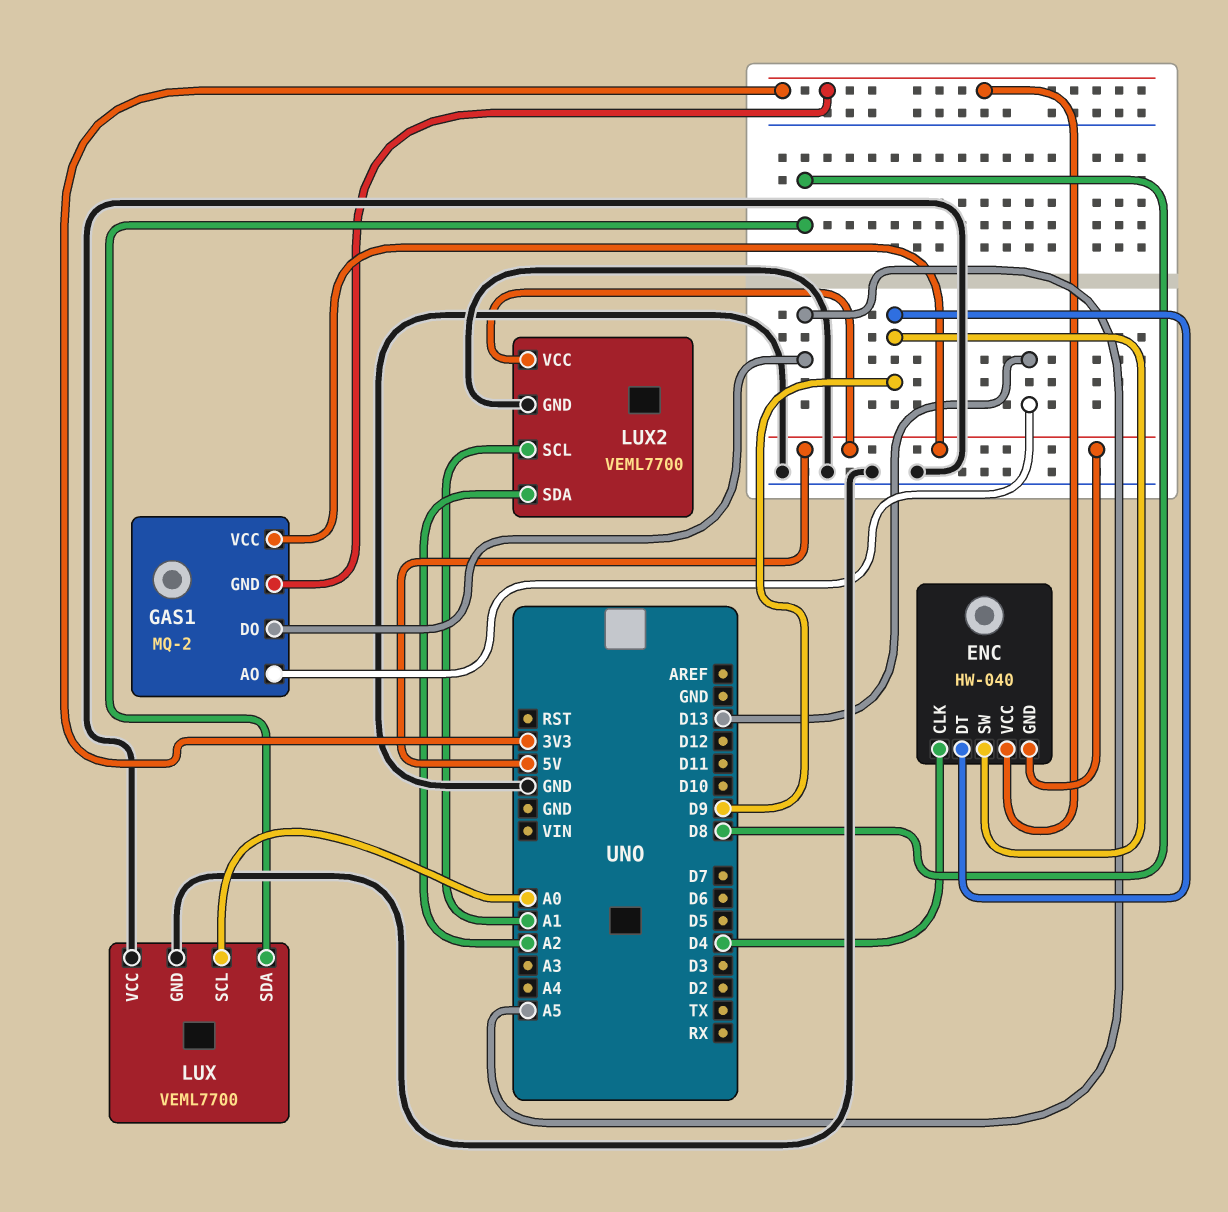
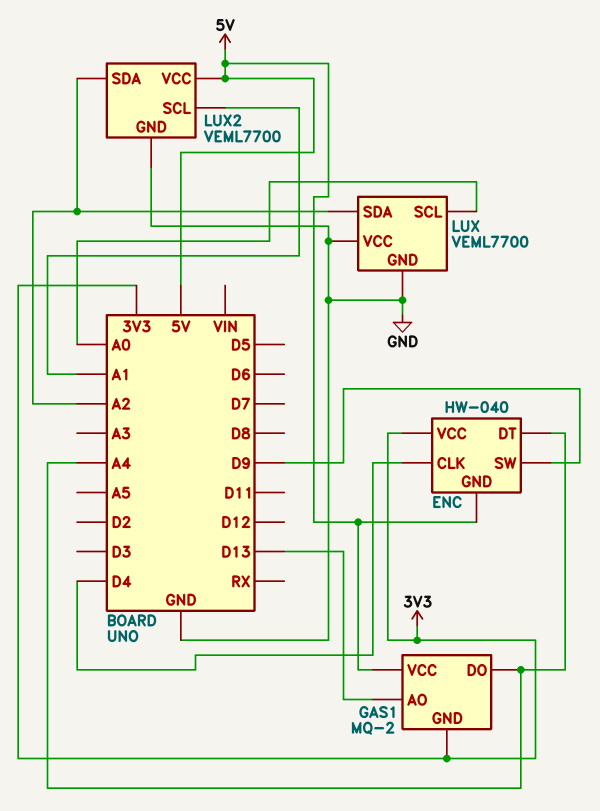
ENC pin DT: D9 -> A4
GAS1 pin DO: A5 -> A4
LUX pin SDA: D8 -> A2

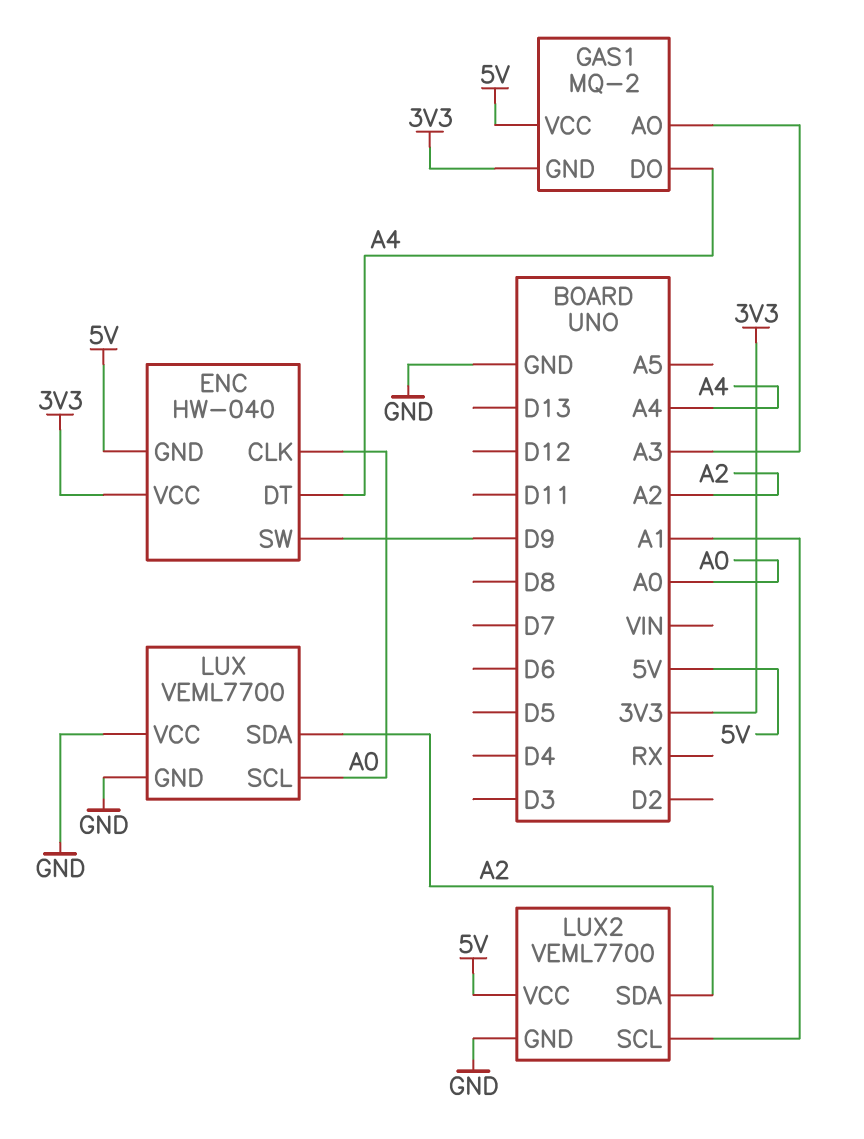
ENC pin CLK: D4 -> A0
GAS1 pin AO: D13 -> A3

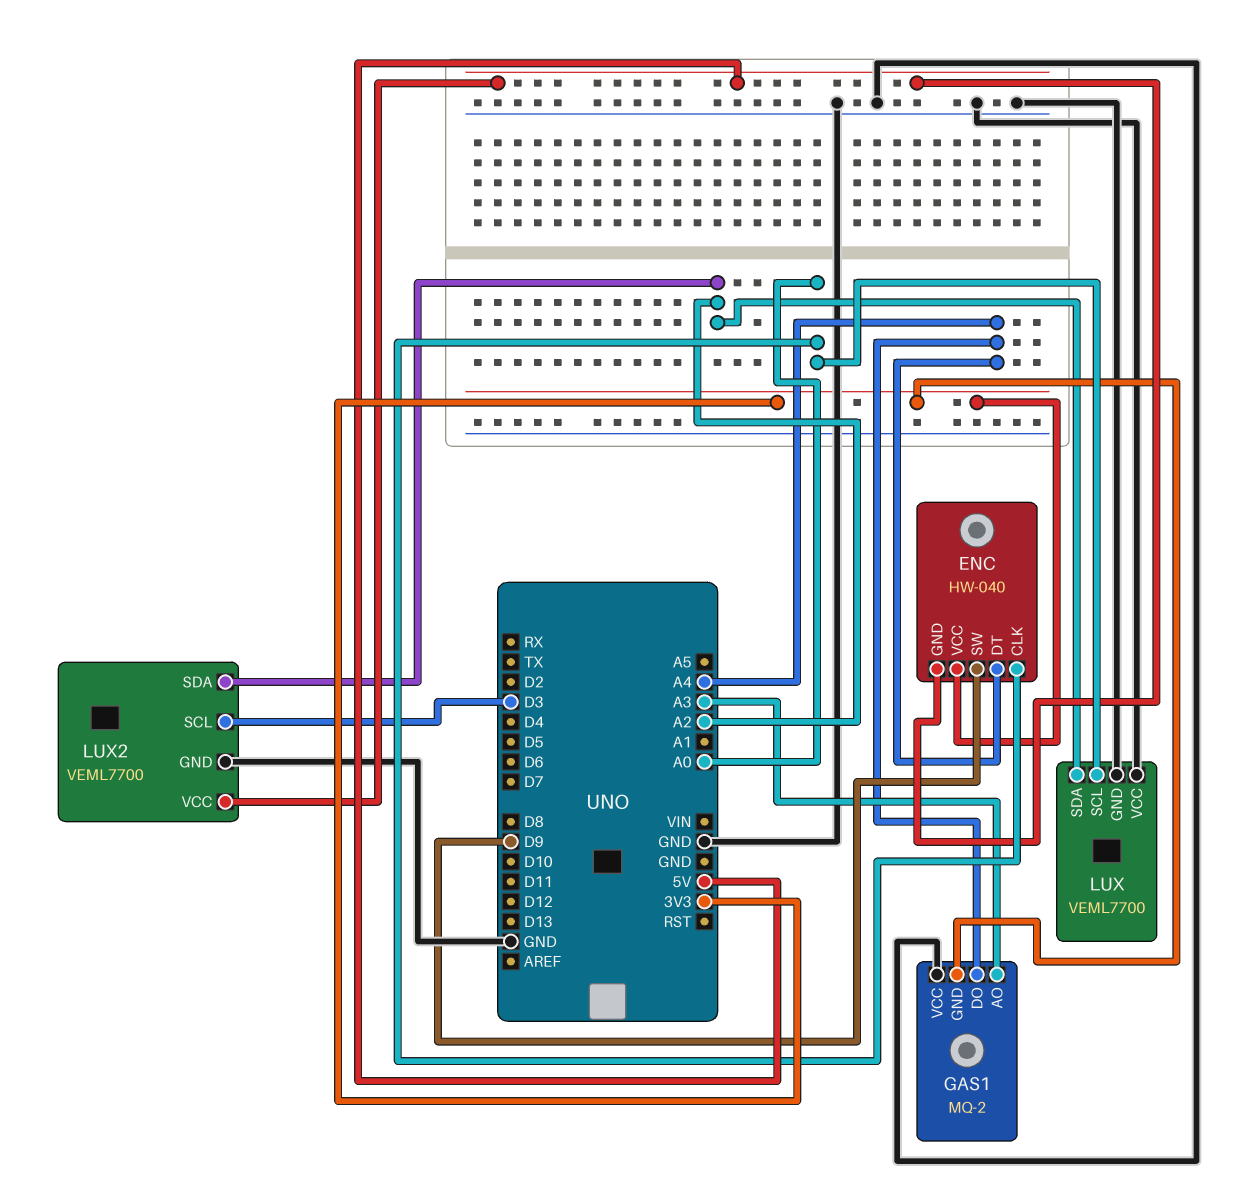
GAS1 pin VCC: 5V -> GND
LUX2 pin SCL: A1 -> D3

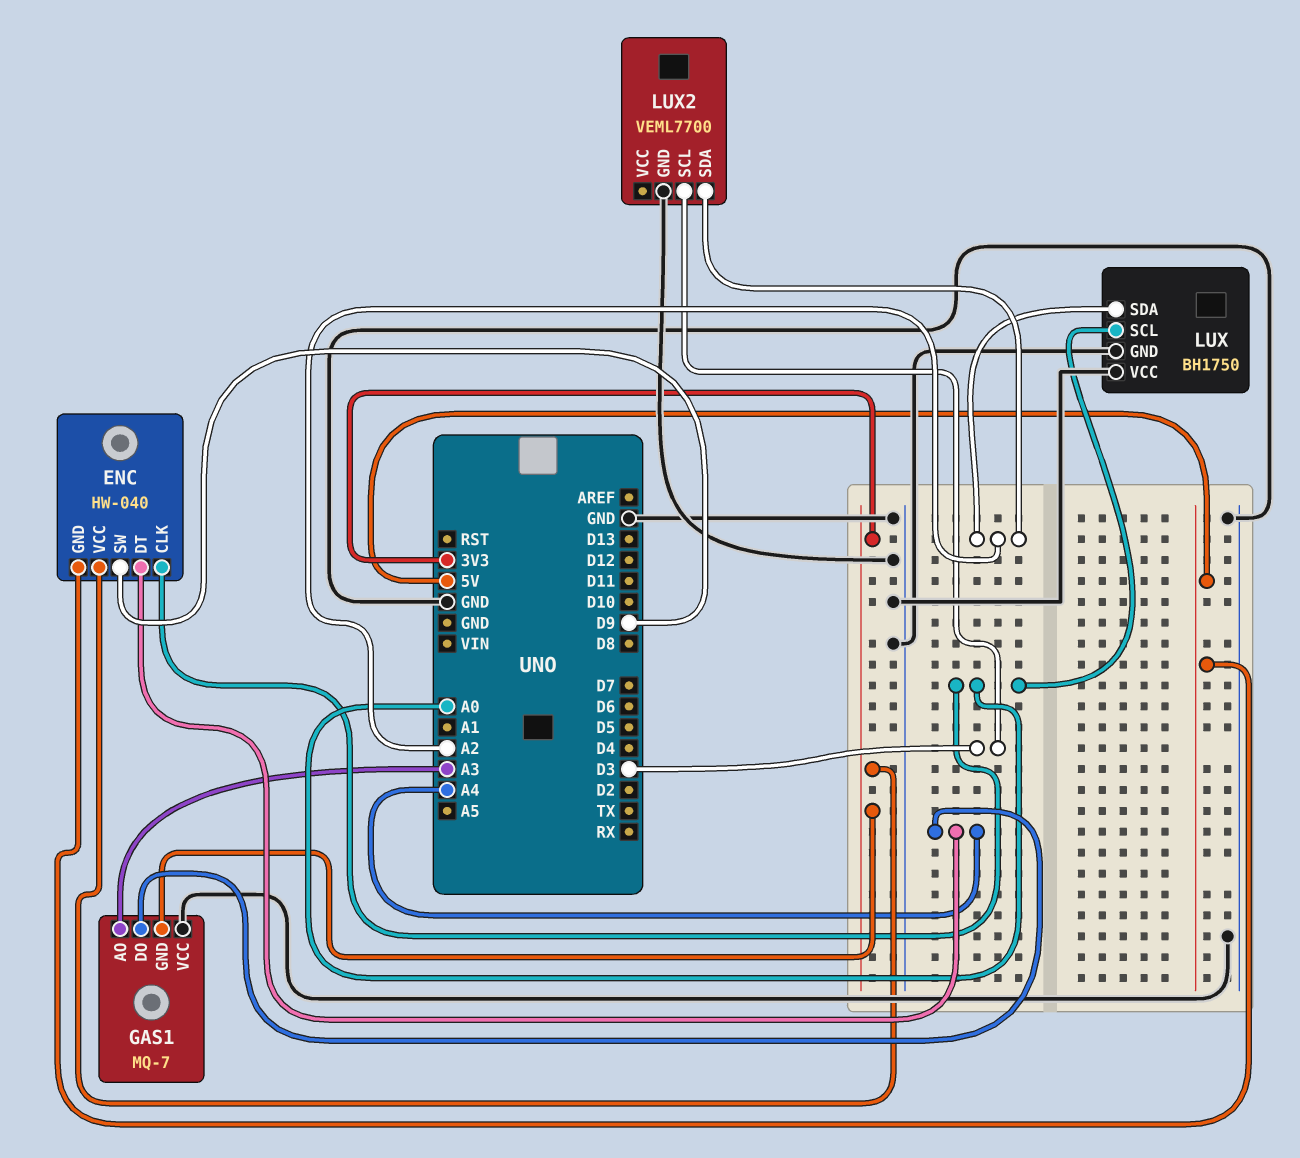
GAS1: MQ-2 -> MQ-7
LUX: VEML7700 -> BH1750
LUX2 pin VCC: 5V -> none

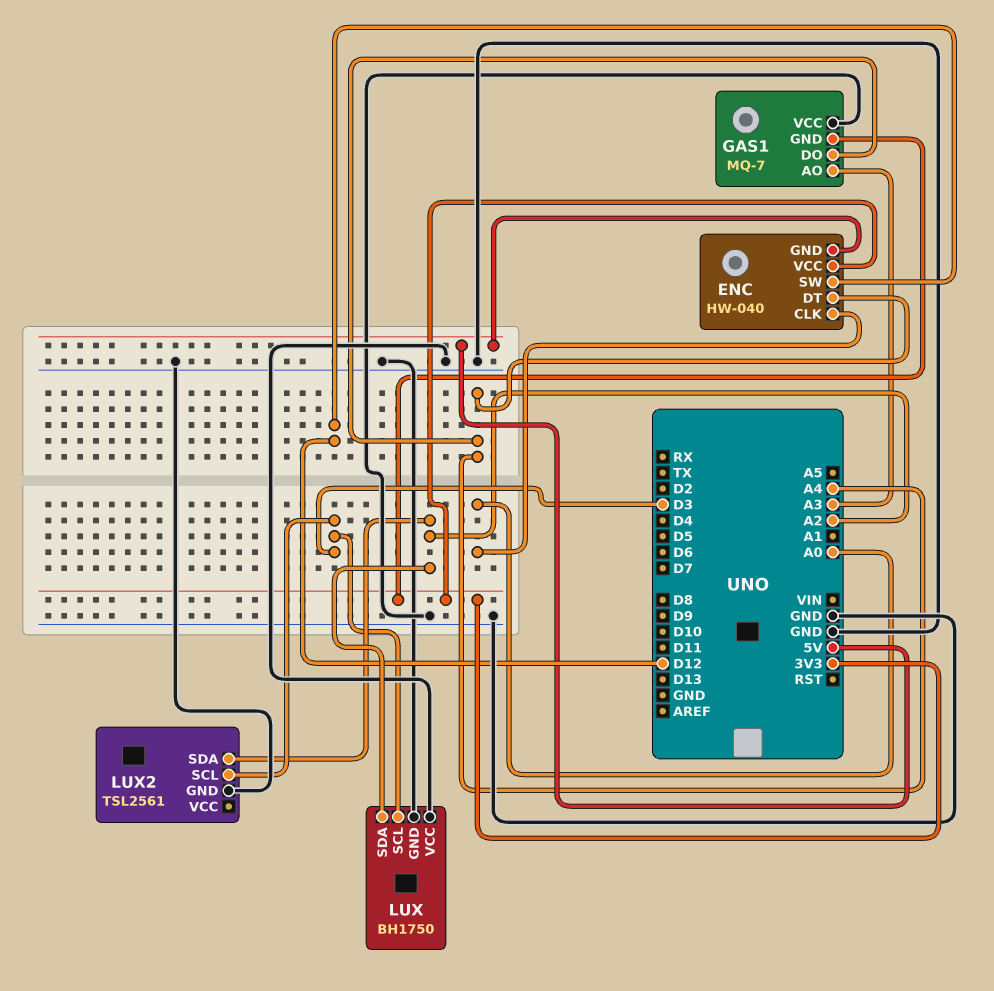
ENC pin SW: D9 -> D12
LUX pin SCL: A0 -> D3
LUX2: VEML7700 -> TSL2561

